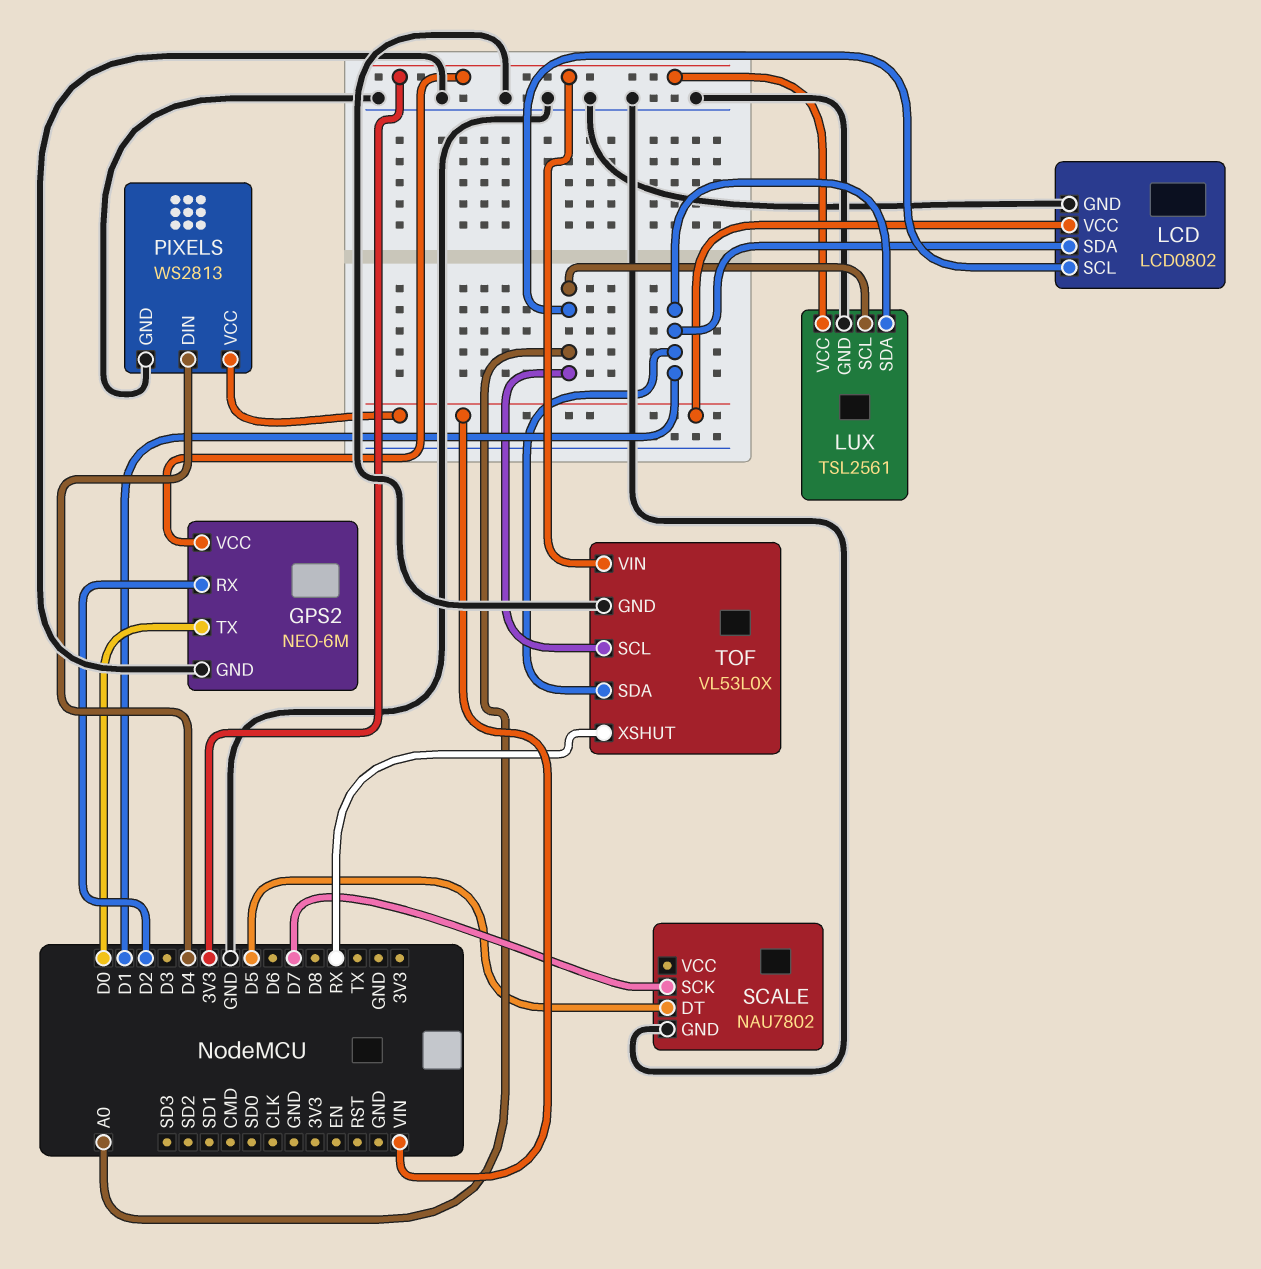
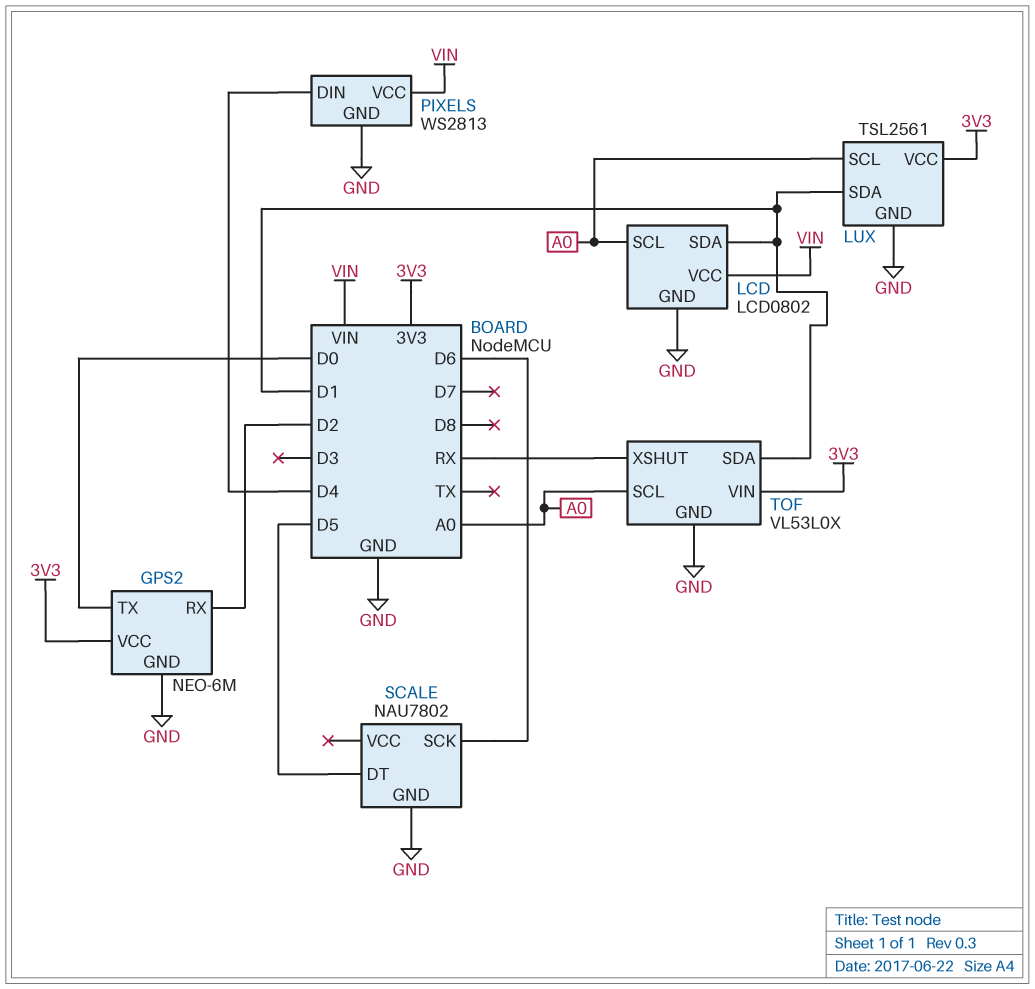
SCALE pin SCK: D7 -> D6

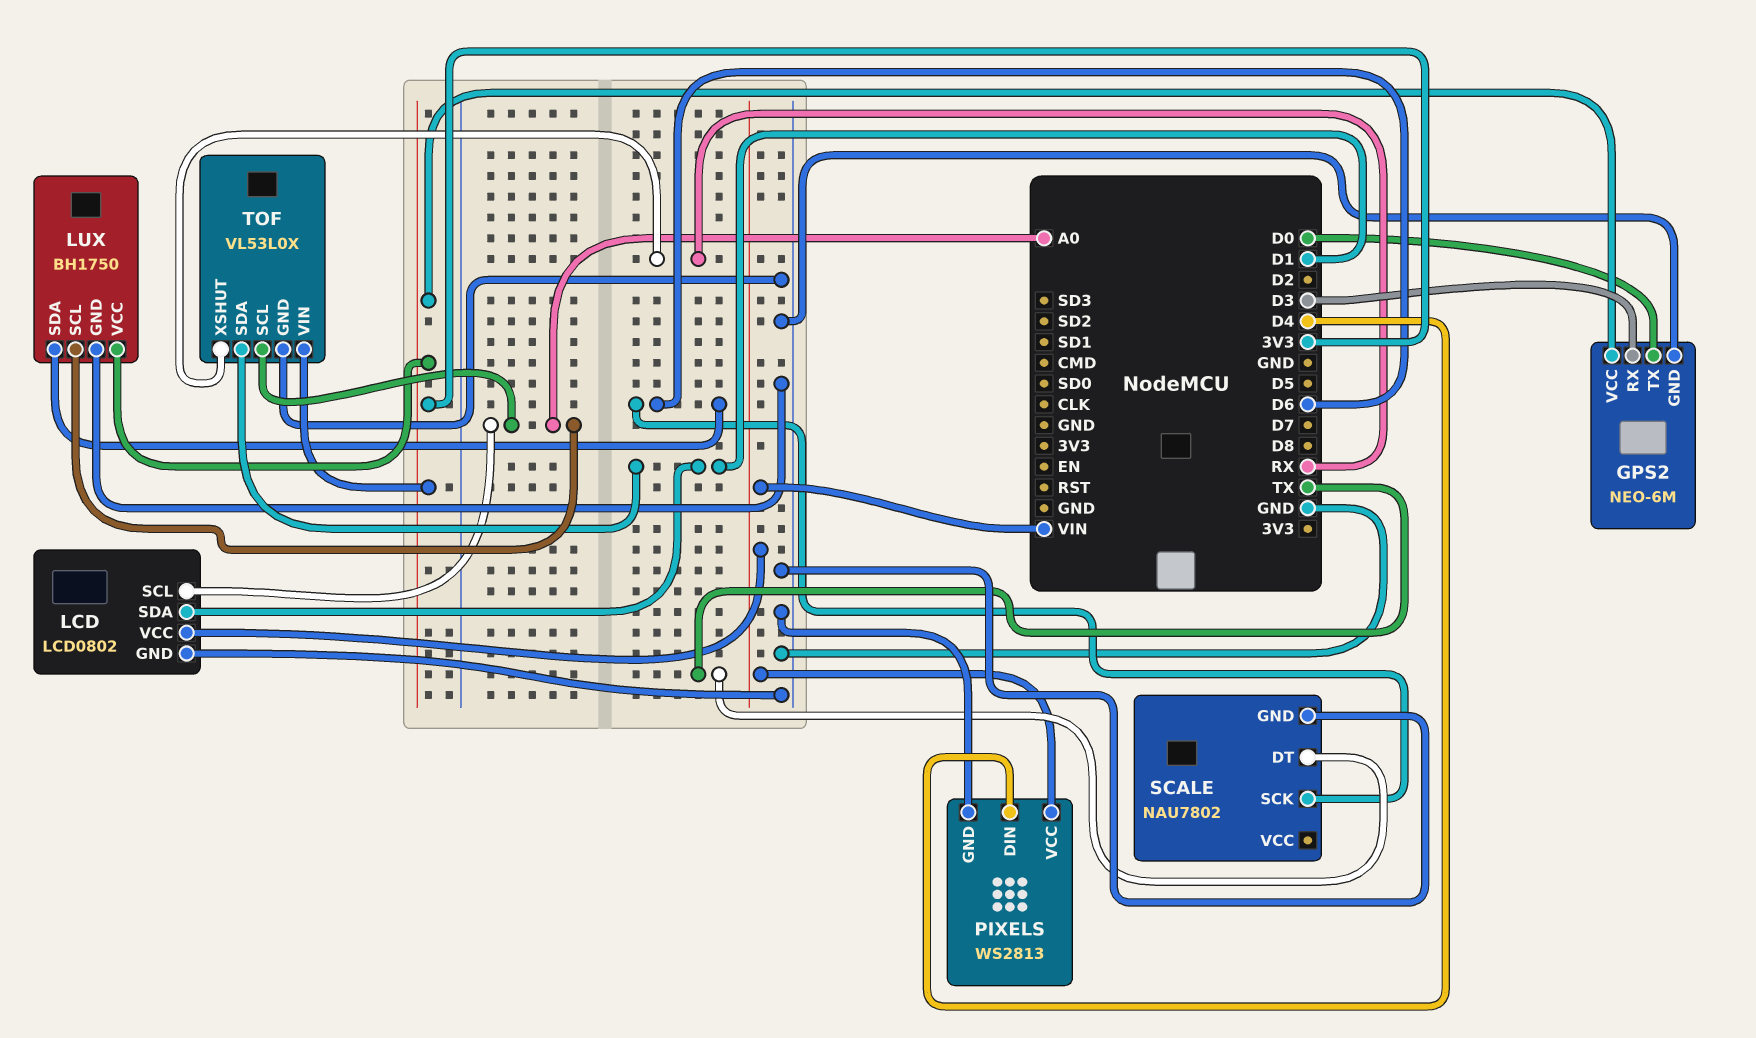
GPS2 pin RX: D2 -> D3
LUX: TSL2561 -> BH1750
LUX pin SDA: D1 -> D6
SCALE pin DT: D5 -> TX

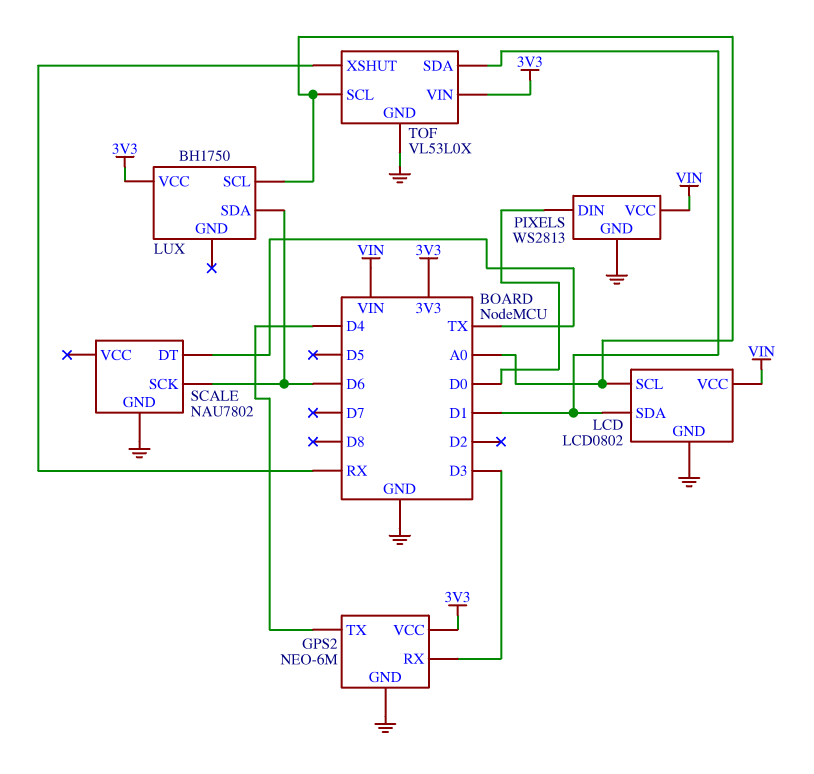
GPS2 pin TX: D0 -> D4
LUX pin GND: GND -> none
PIXELS pin DIN: D4 -> D0

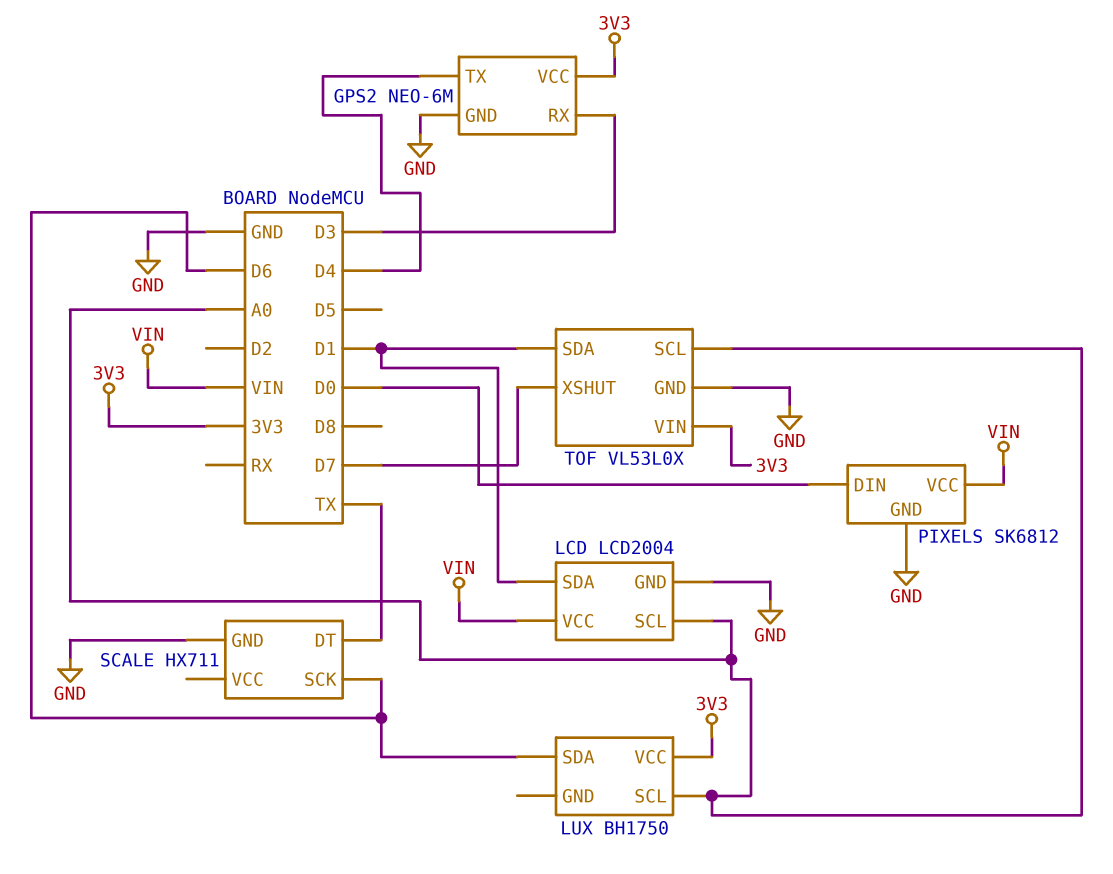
LCD: LCD0802 -> LCD2004
PIXELS: WS2813 -> SK6812
SCALE: NAU7802 -> HX711
TOF pin XSHUT: RX -> D7

